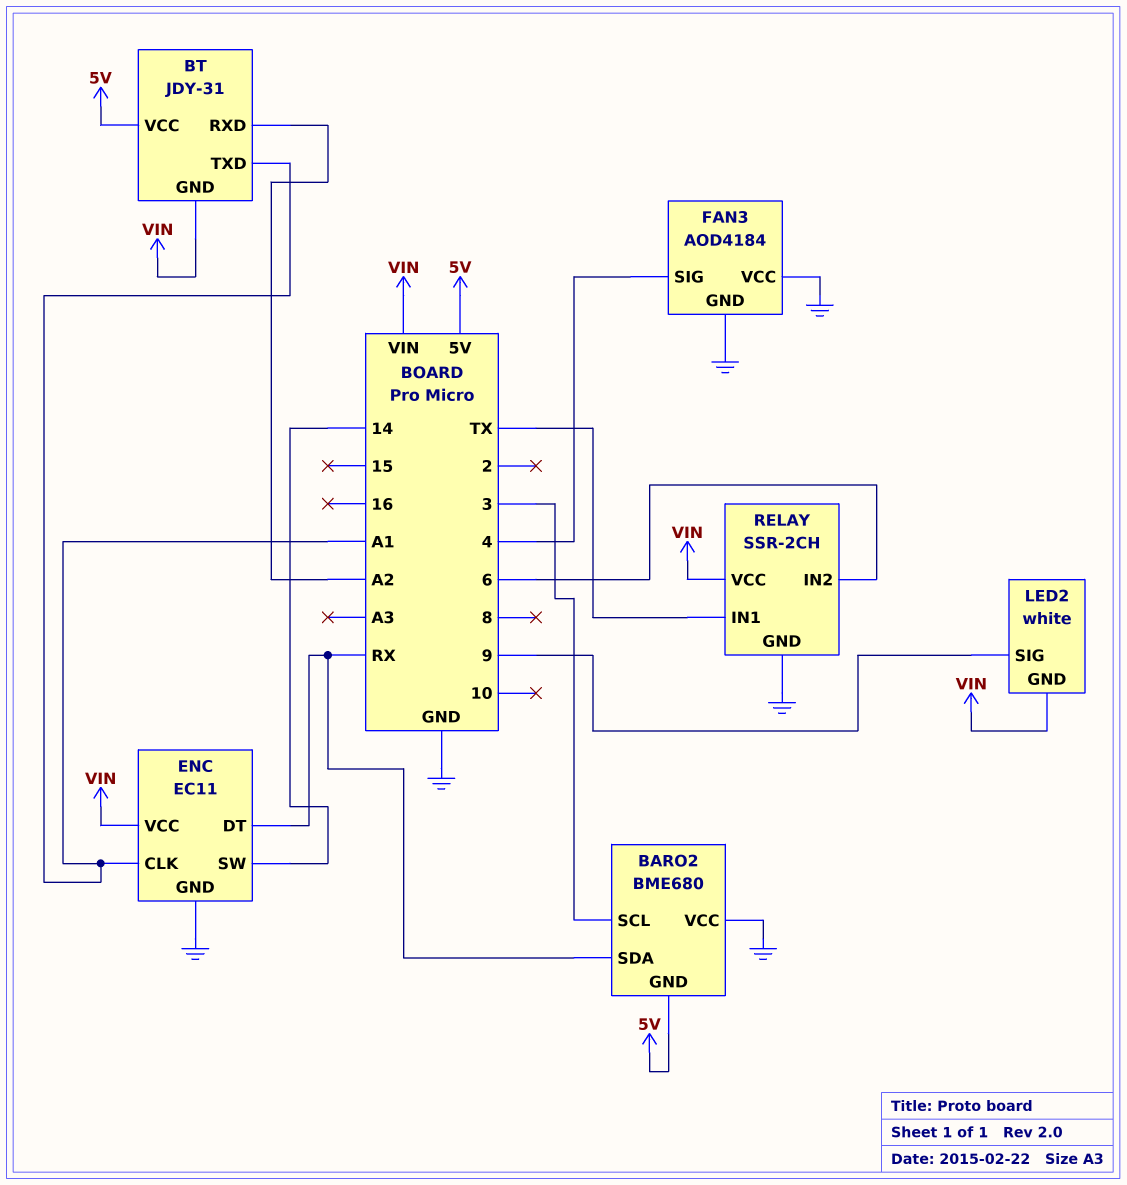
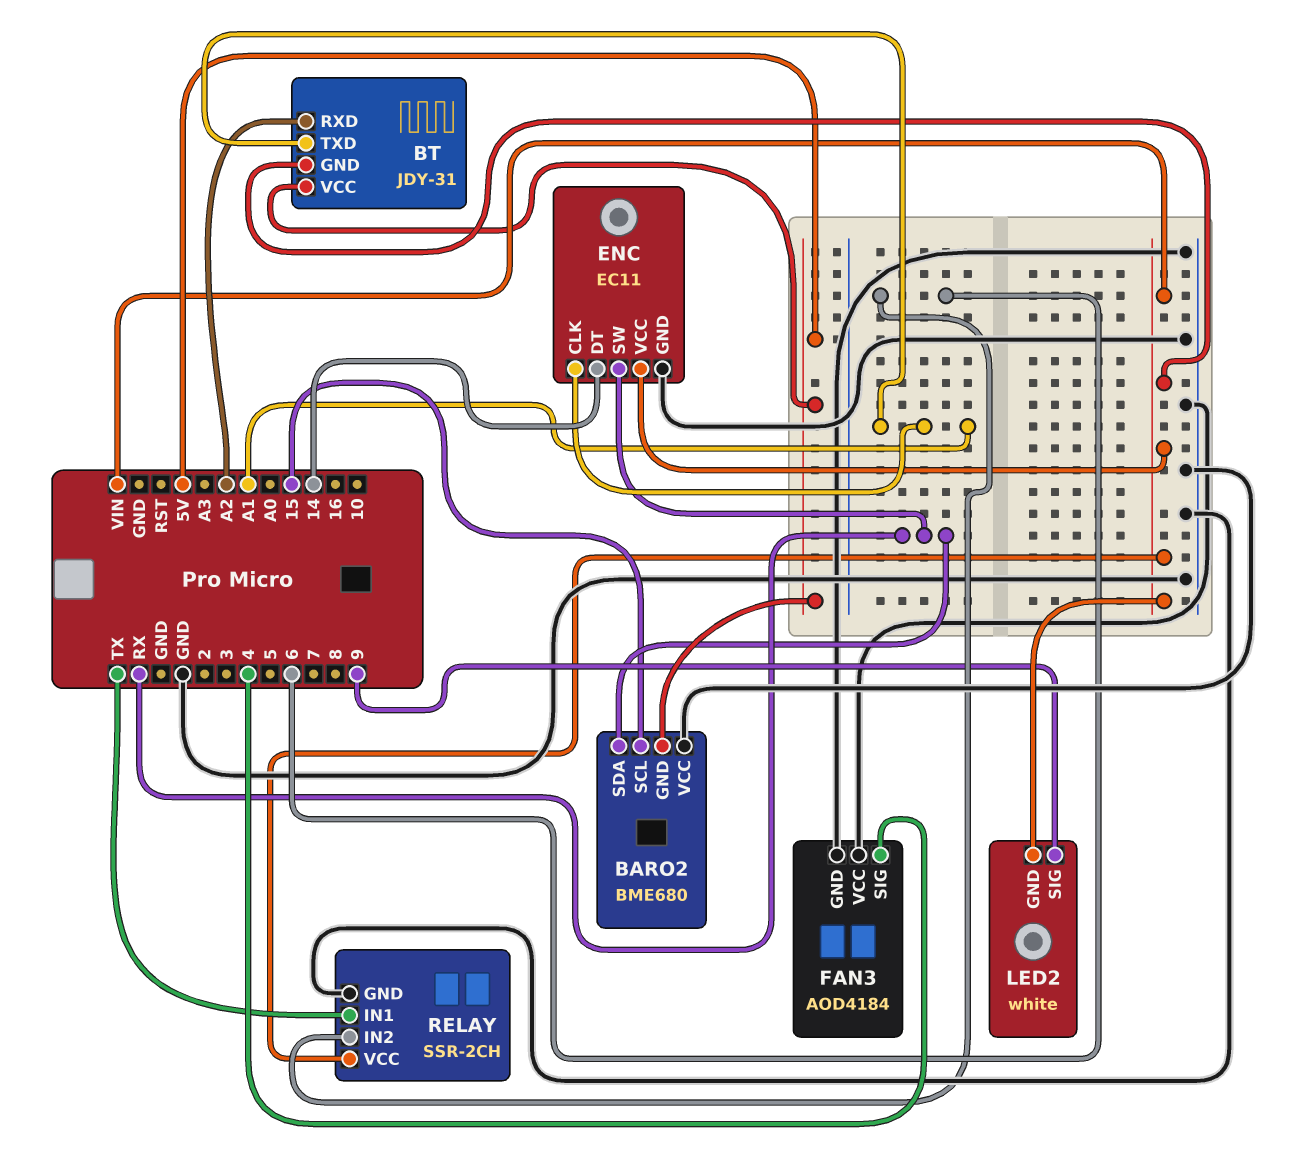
BARO2 pin SCL: 3 -> 15
ENC pin DT: RX -> 14
ENC pin SW: 14 -> RX

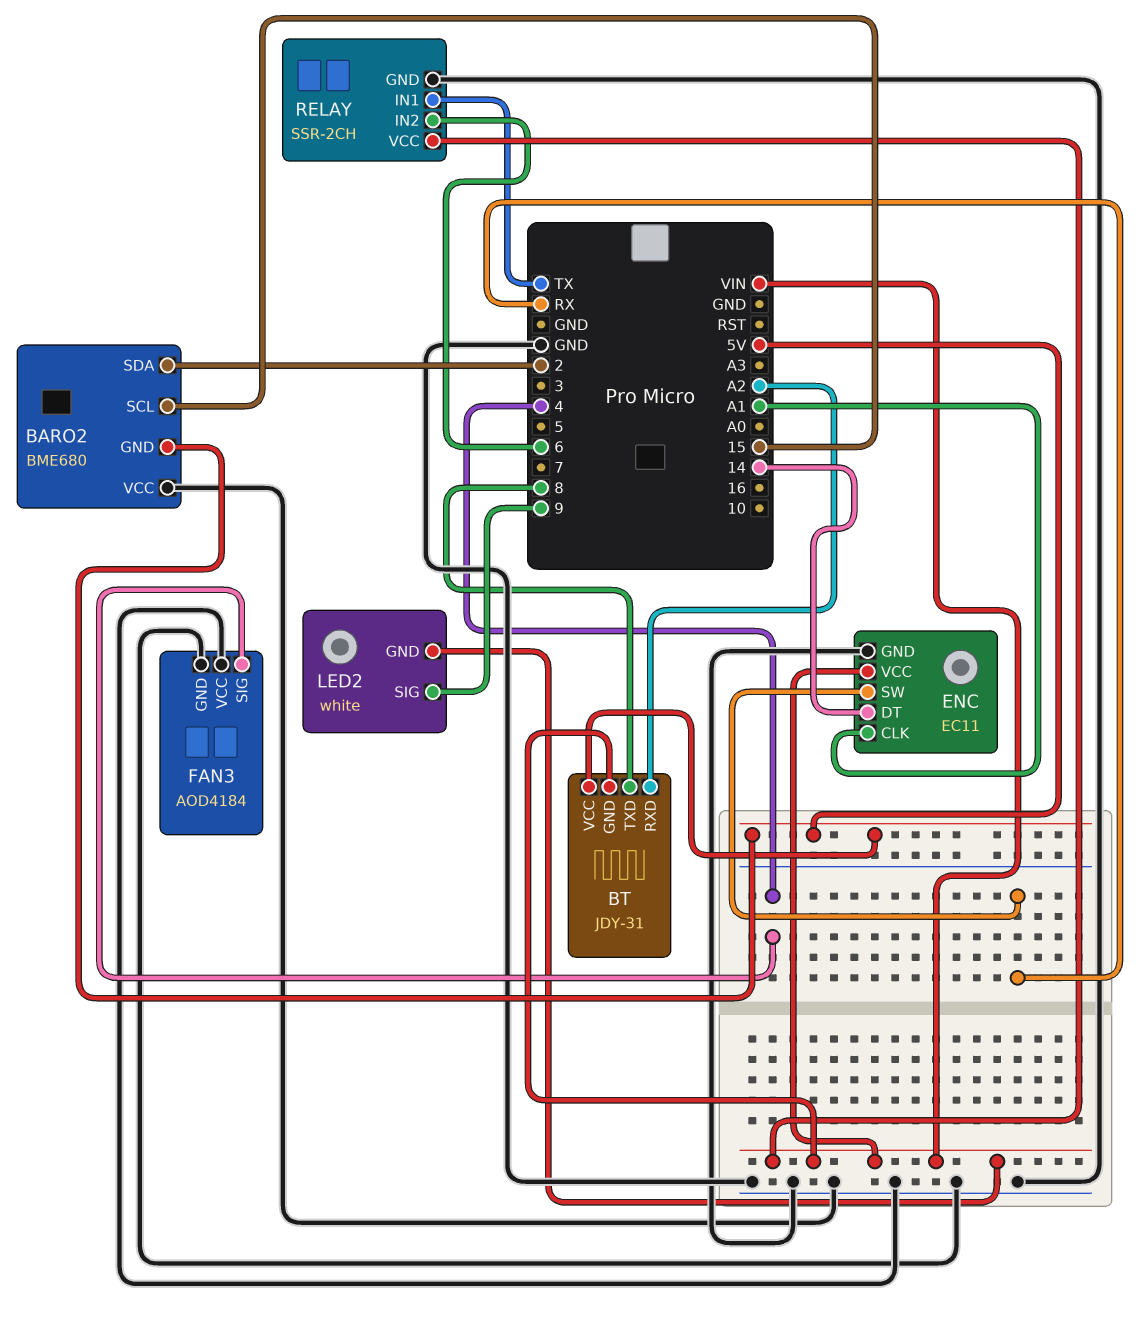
BARO2 pin SDA: RX -> 2
BT pin TXD: A1 -> 8

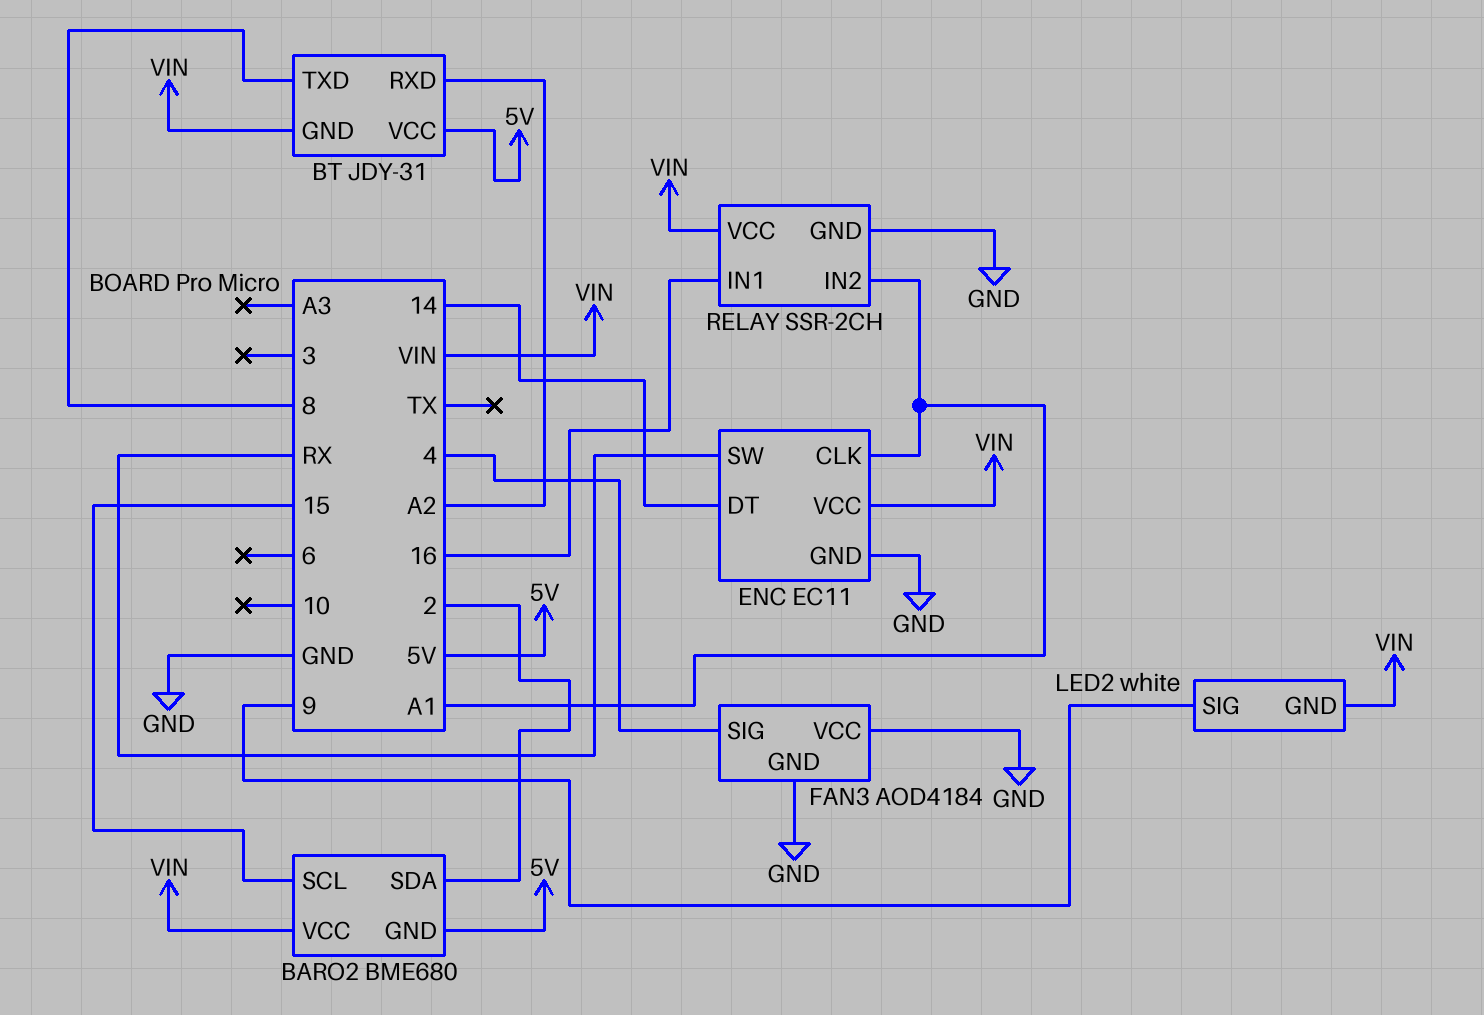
BARO2 pin VCC: GND -> VIN
RELAY pin IN1: TX -> 16
RELAY pin IN2: 6 -> A1

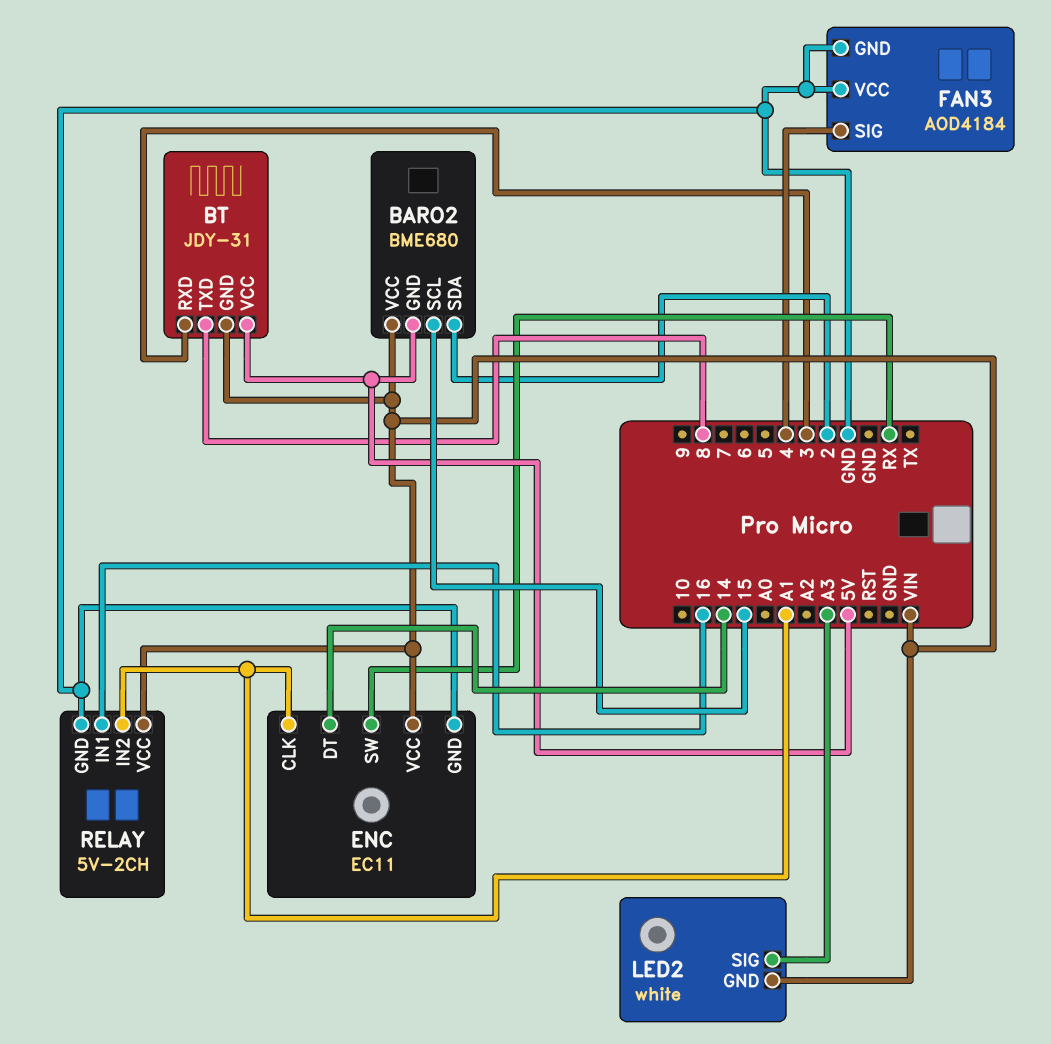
BT pin RXD: A2 -> 3
LED2 pin SIG: 9 -> A3
RELAY: SSR-2CH -> 5V-2CH

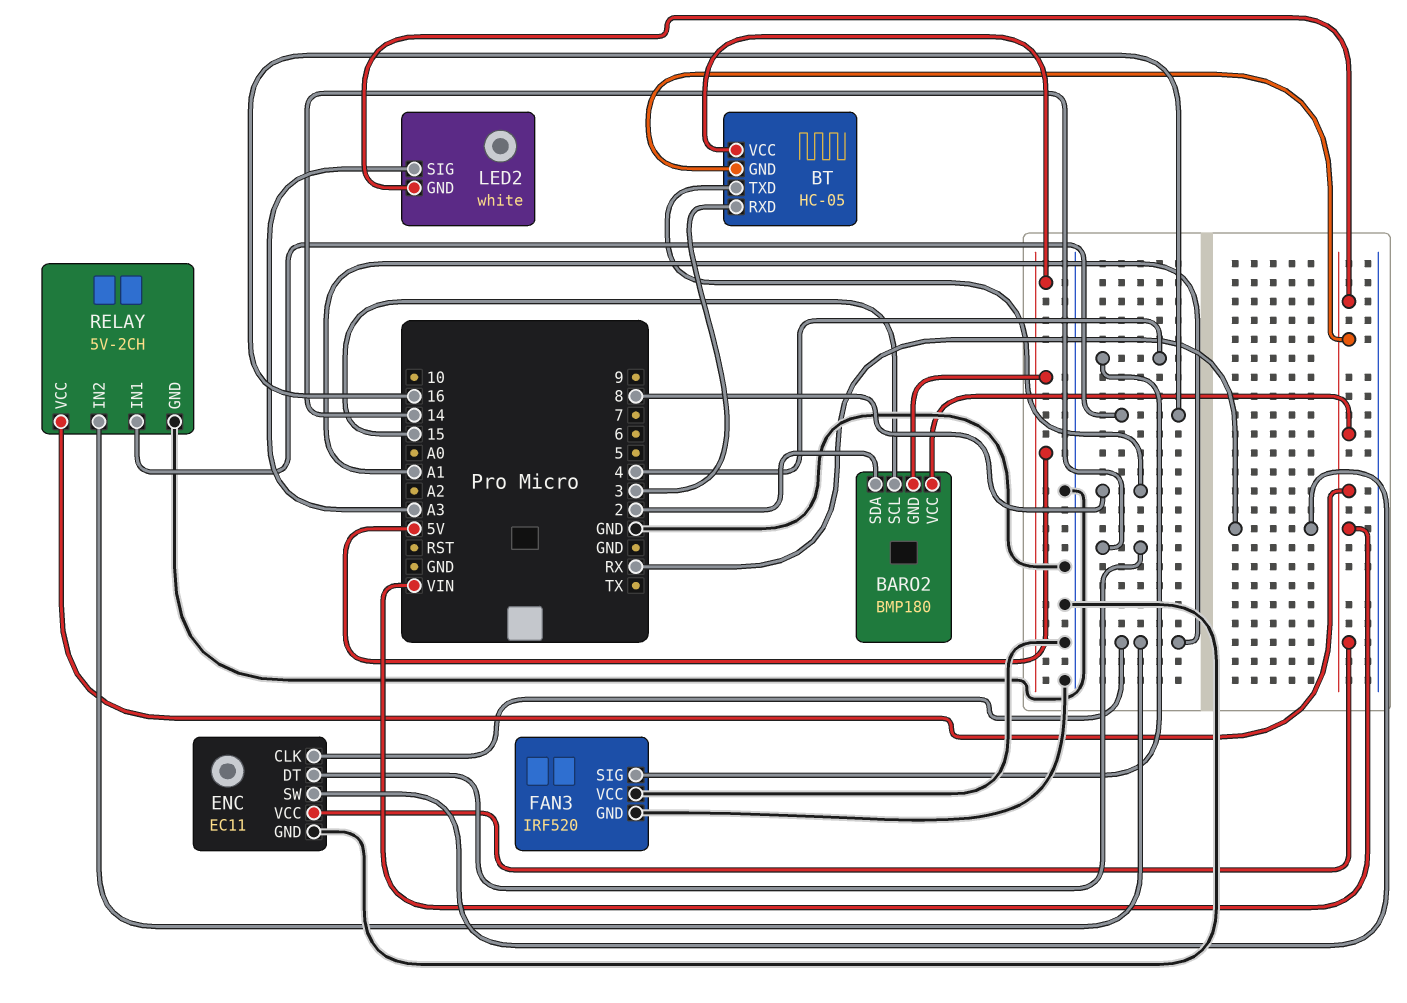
BARO2: BME680 -> BMP180
BT: JDY-31 -> HC-05
FAN3: AOD4184 -> IRF520

